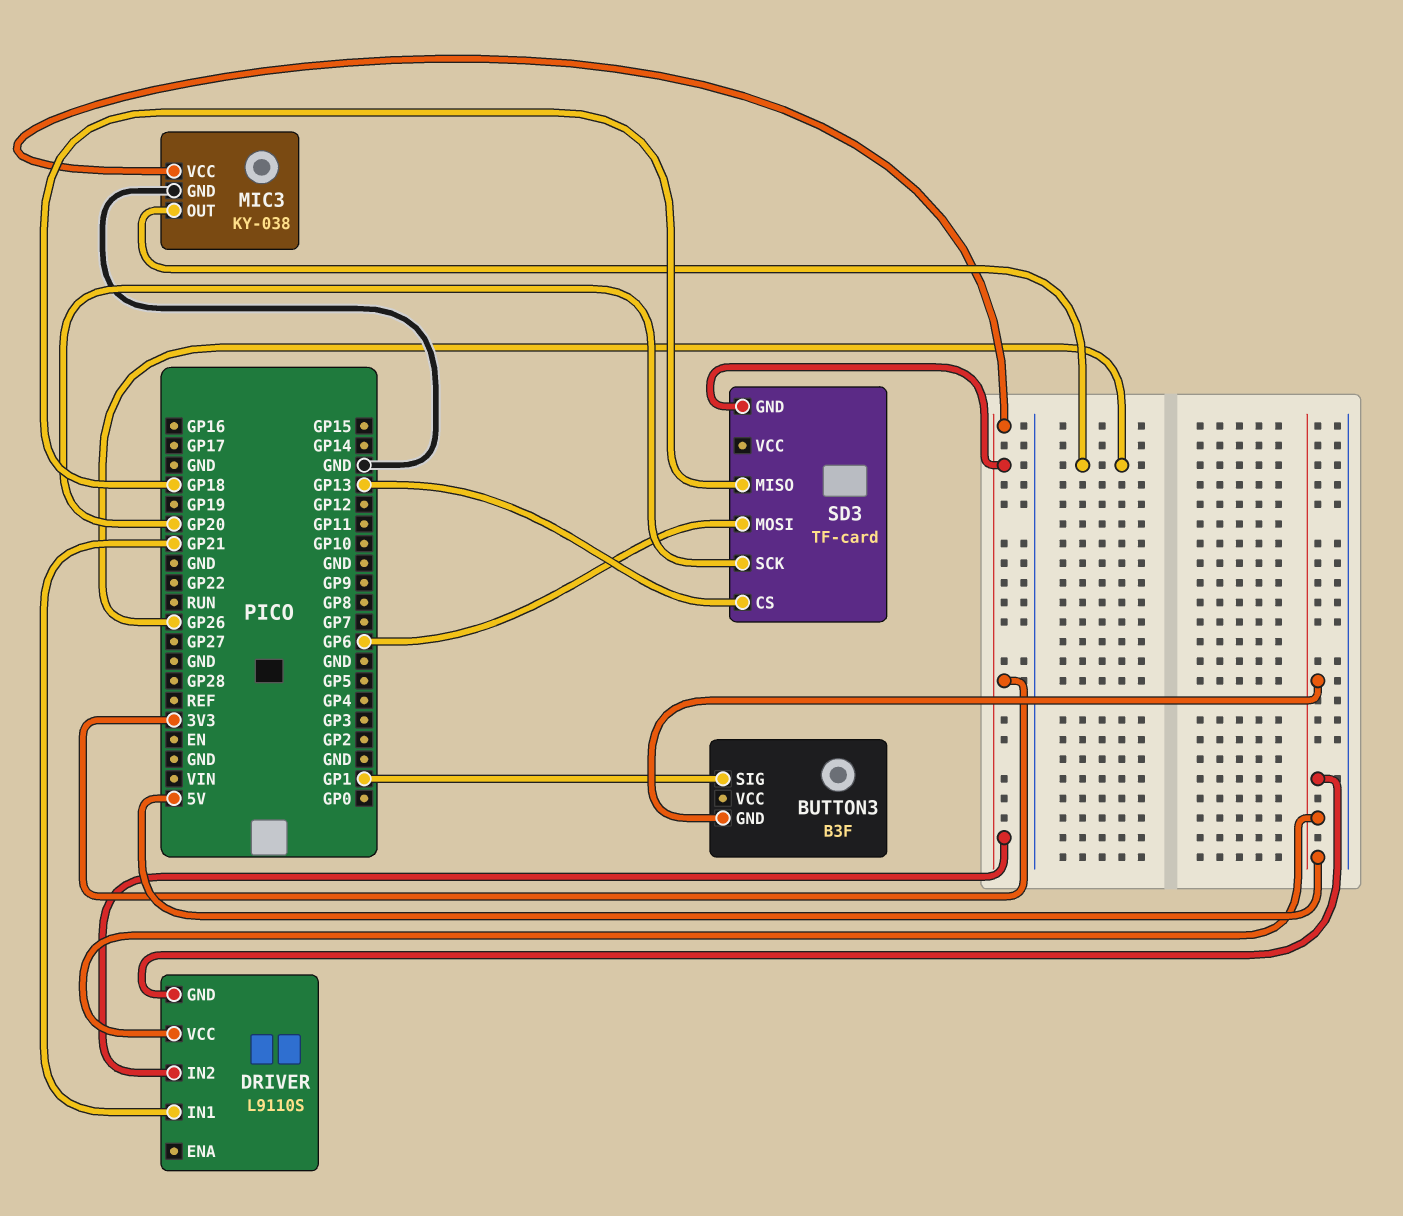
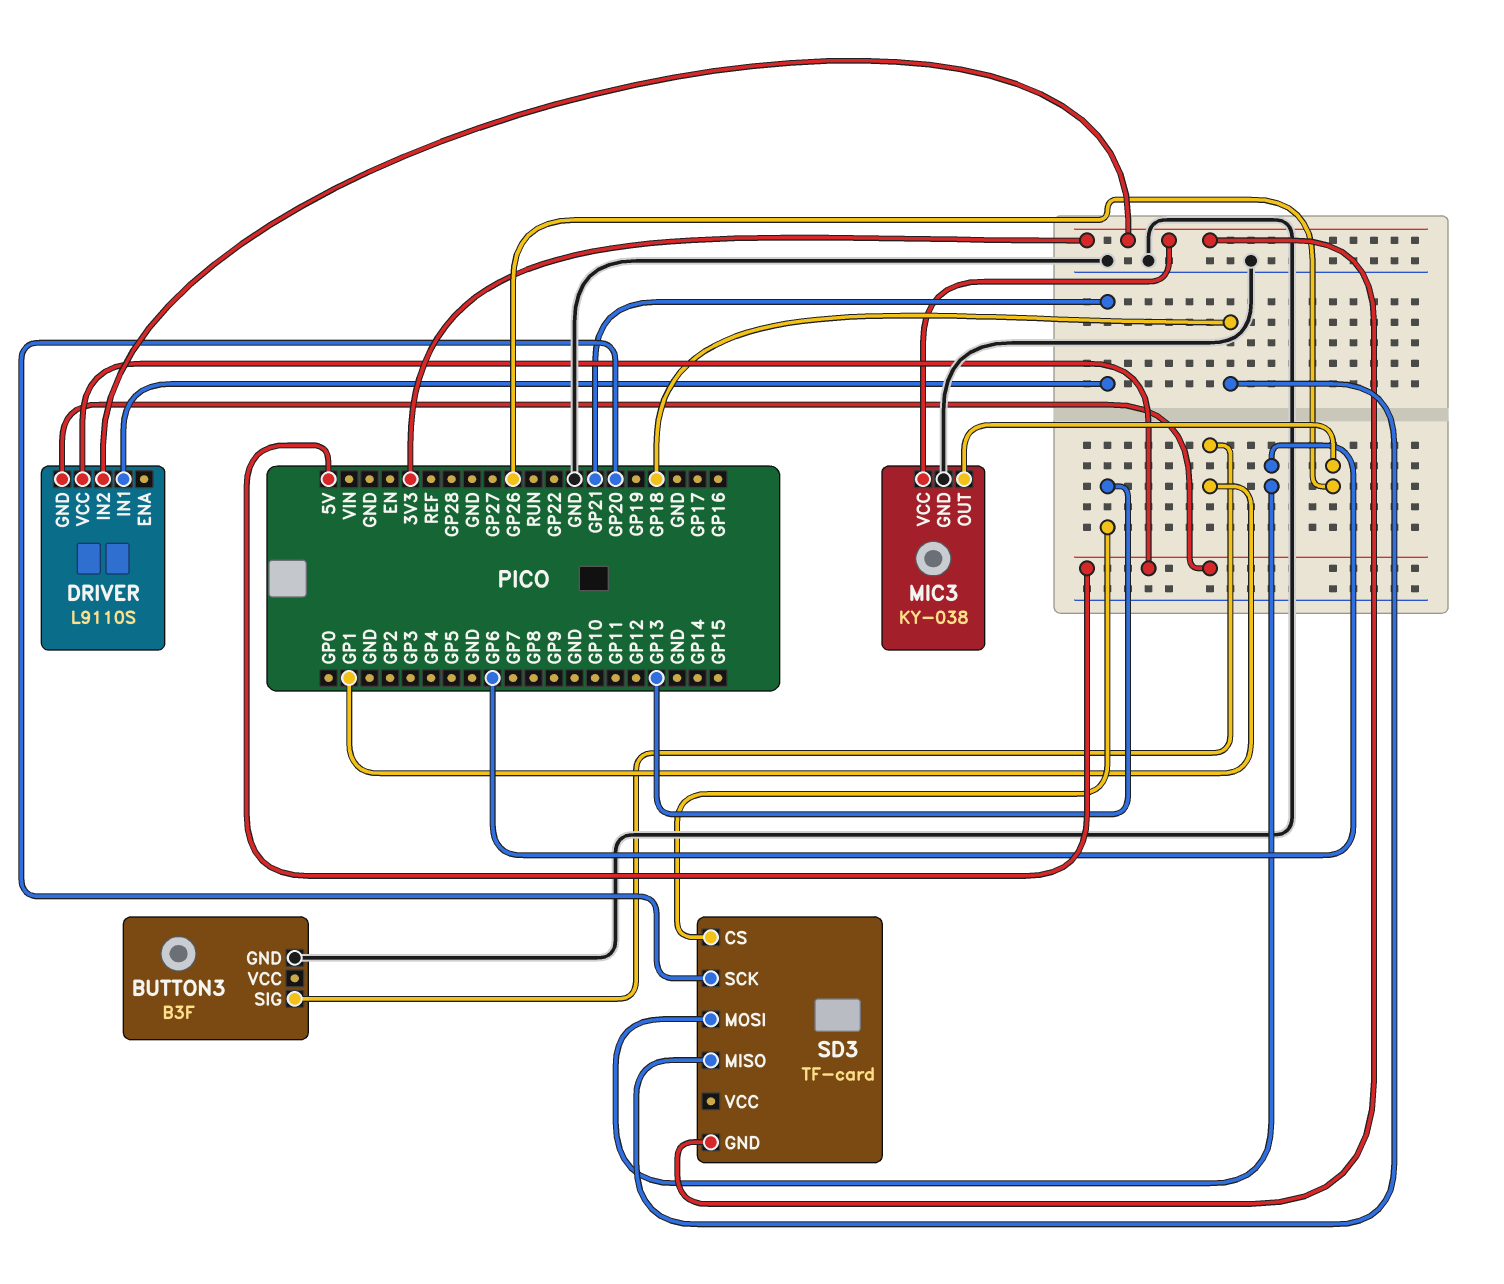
BUTTON3 pin GND: 5V -> GND

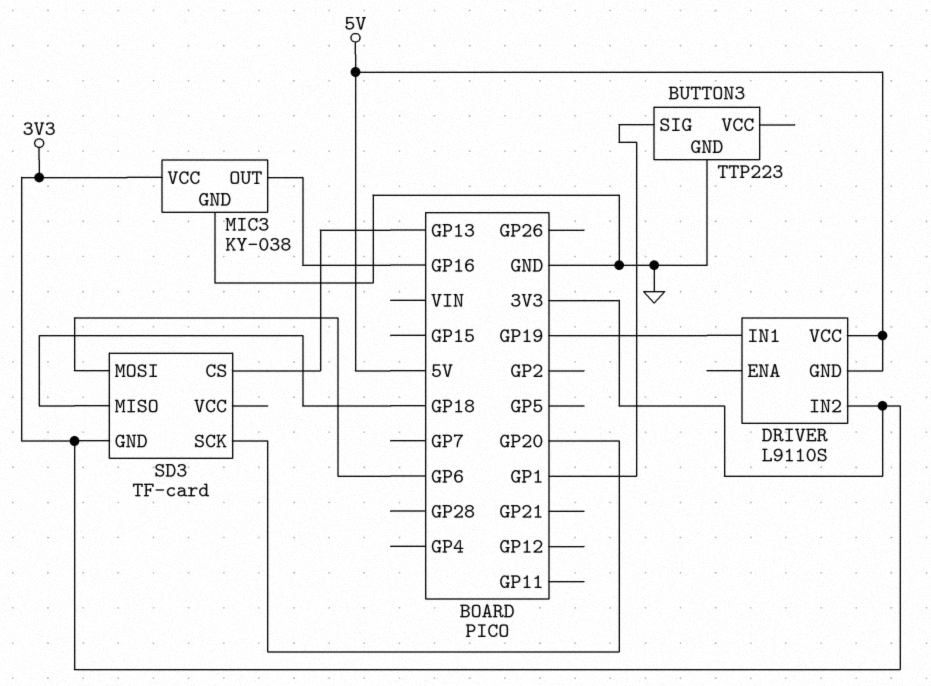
BUTTON3: B3F -> TTP223
DRIVER pin IN1: GP21 -> GP19
MIC3 pin OUT: GP26 -> GP16

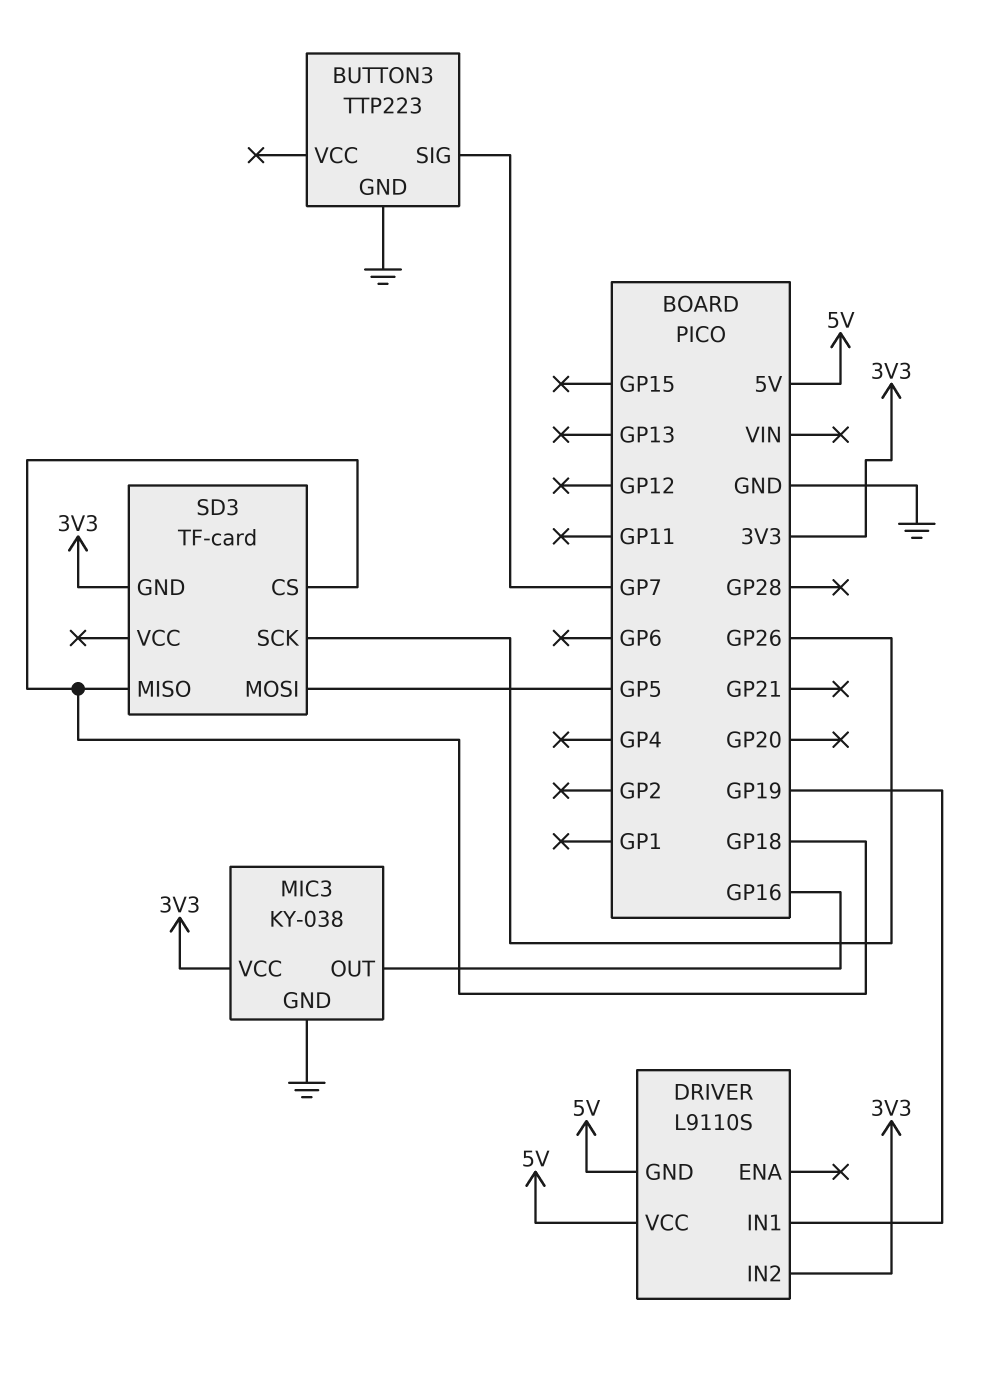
BUTTON3 pin SIG: GP1 -> GP7
SD3 pin CS: GP13 -> GP18
SD3 pin MOSI: GP6 -> GP5
SD3 pin SCK: GP20 -> GP26

